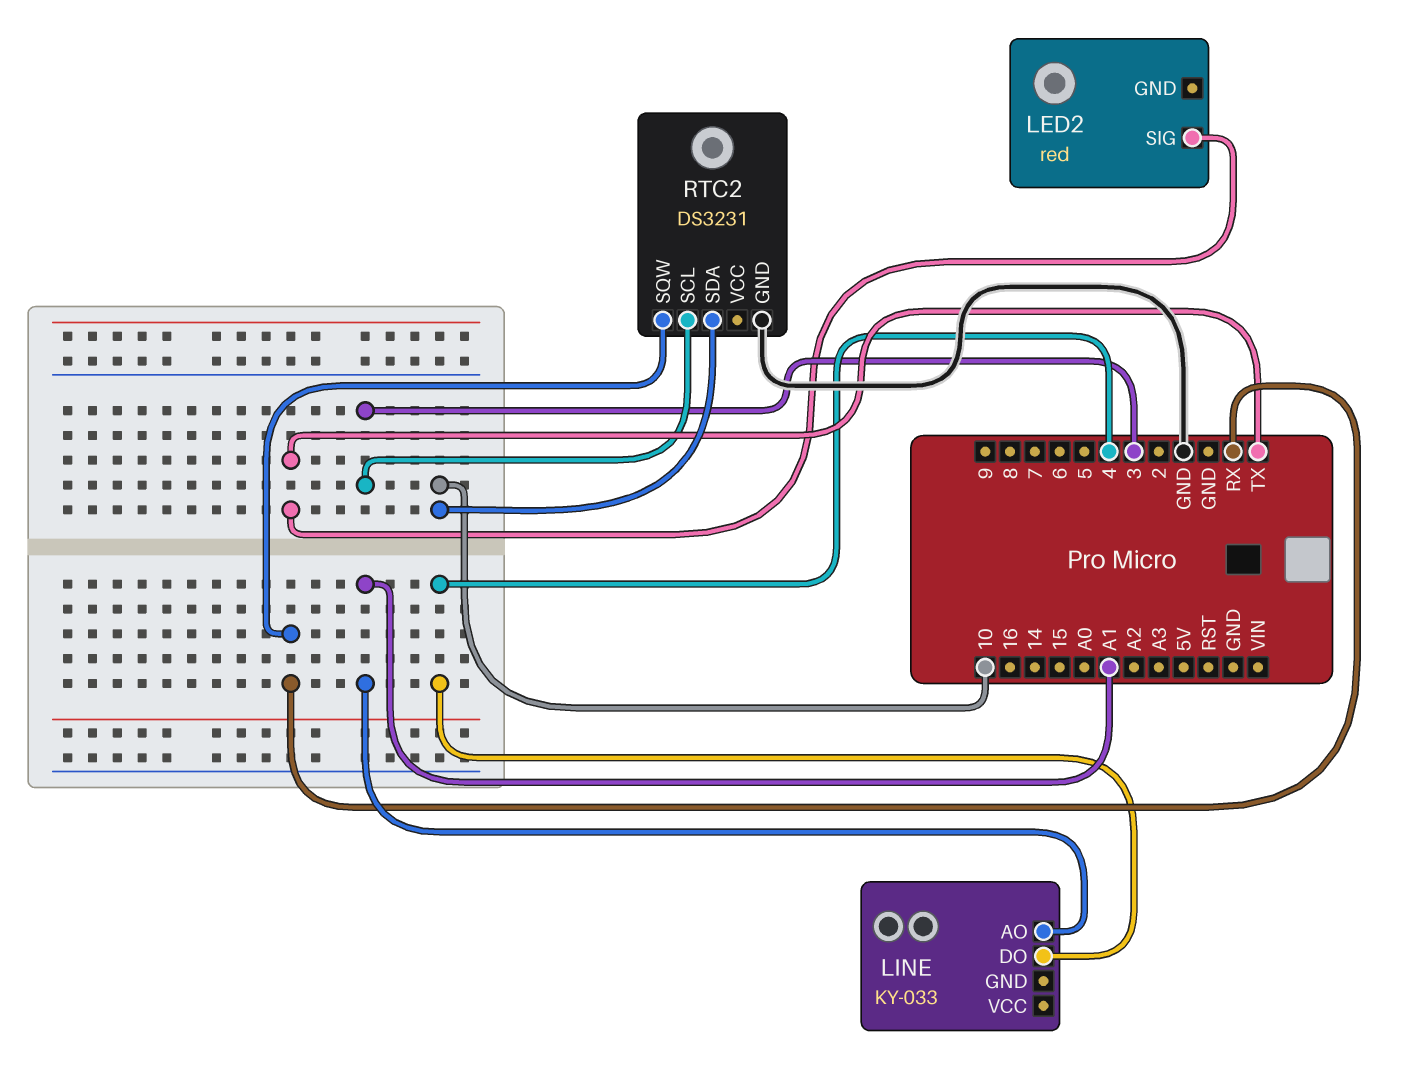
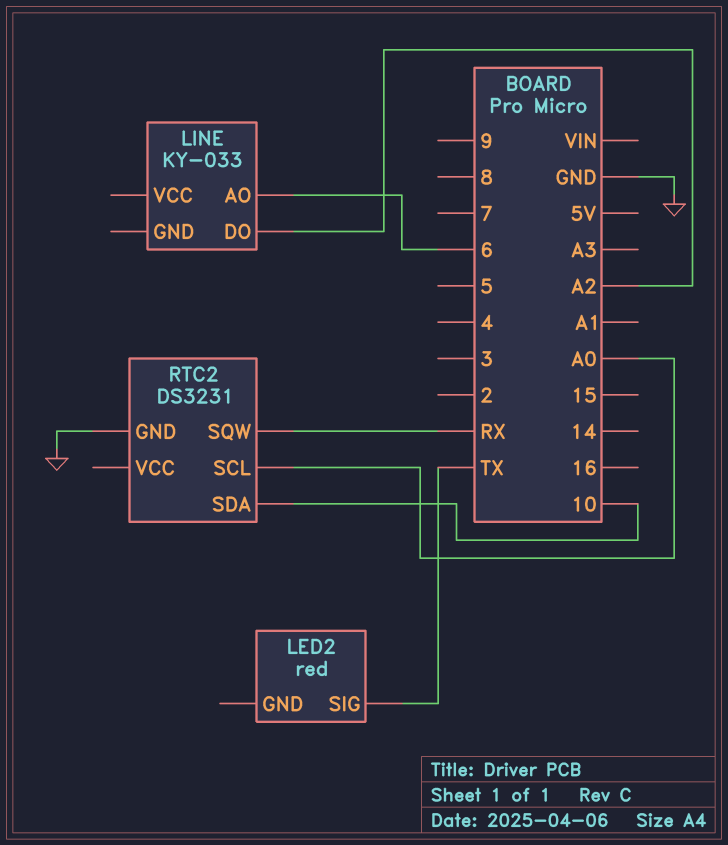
LINE pin AO: A1 -> 6
LINE pin DO: 4 -> A2
RTC2 pin SCL: 3 -> A0

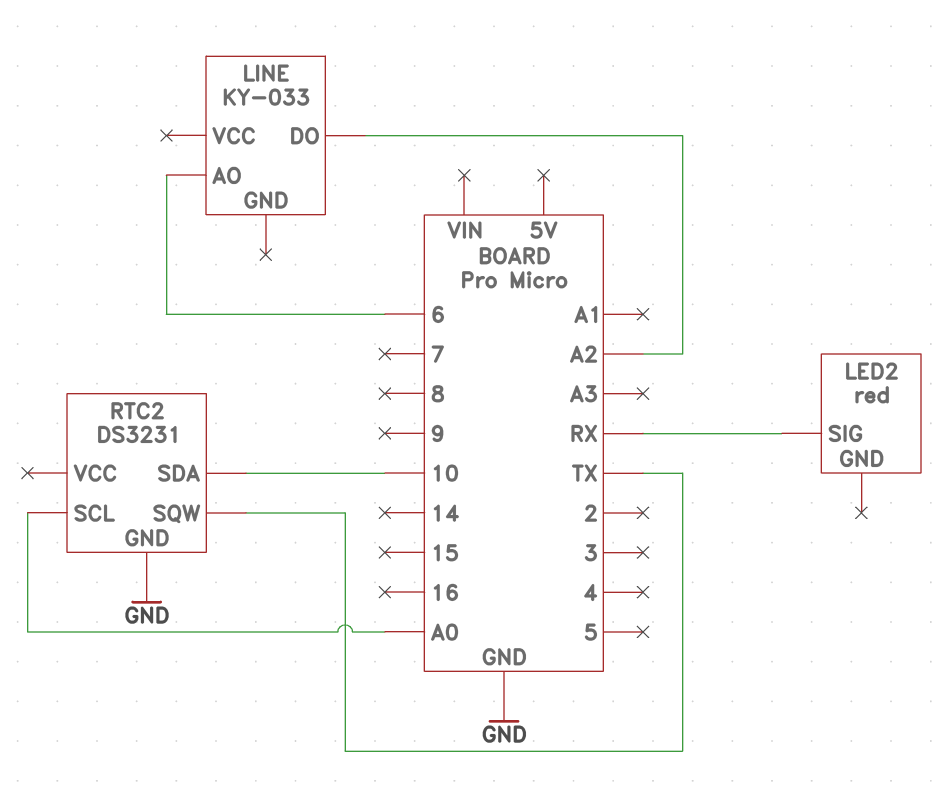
LED2 pin SIG: TX -> RX
RTC2 pin SQW: RX -> TX

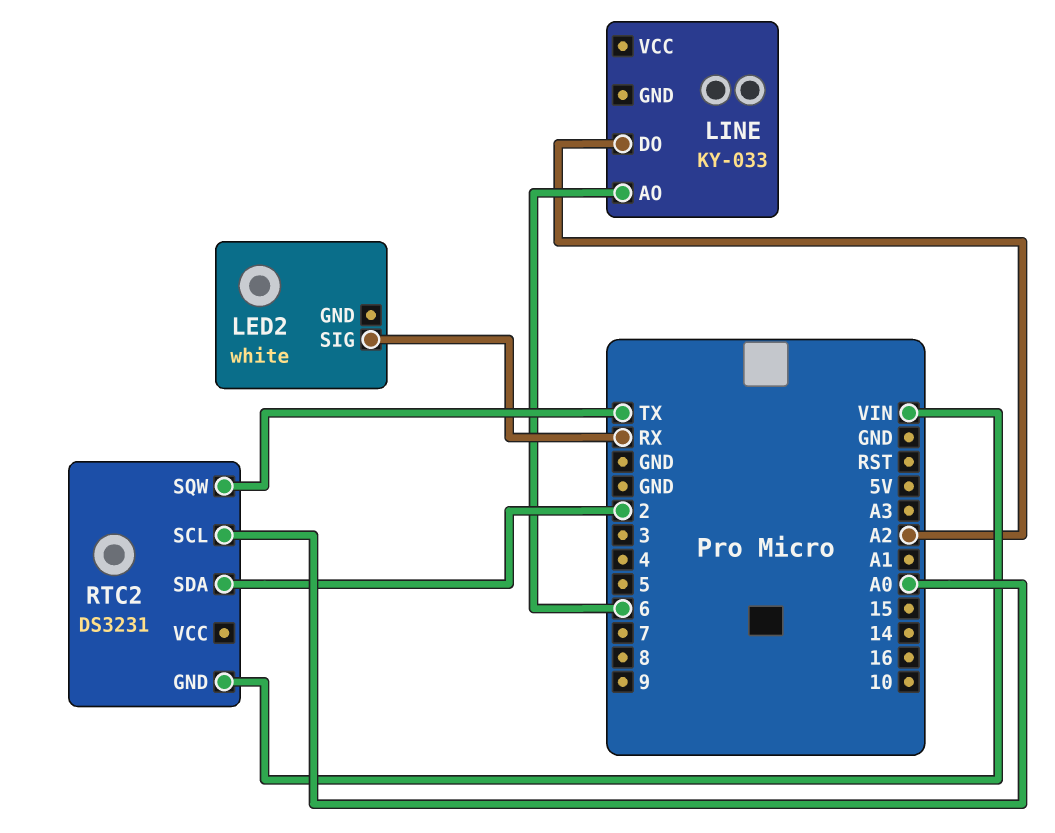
LED2: red -> white
RTC2 pin GND: GND -> VIN
RTC2 pin SDA: 10 -> 2

